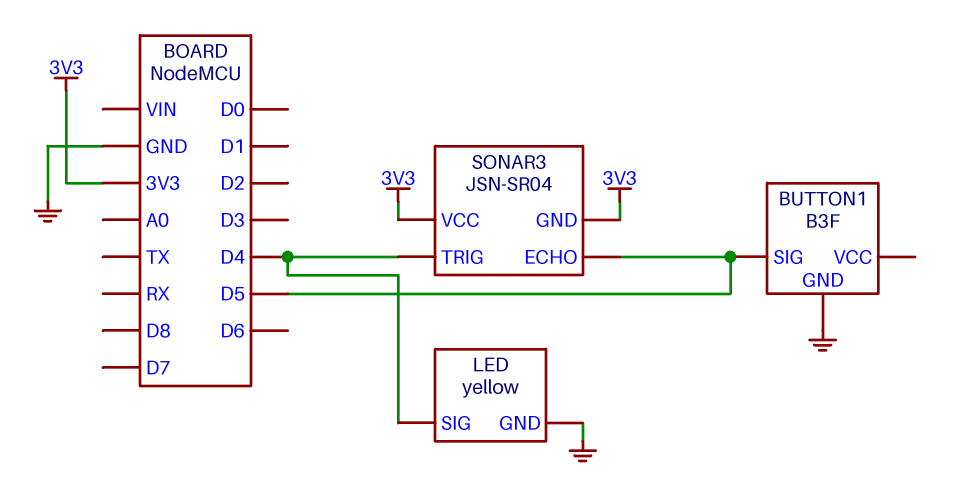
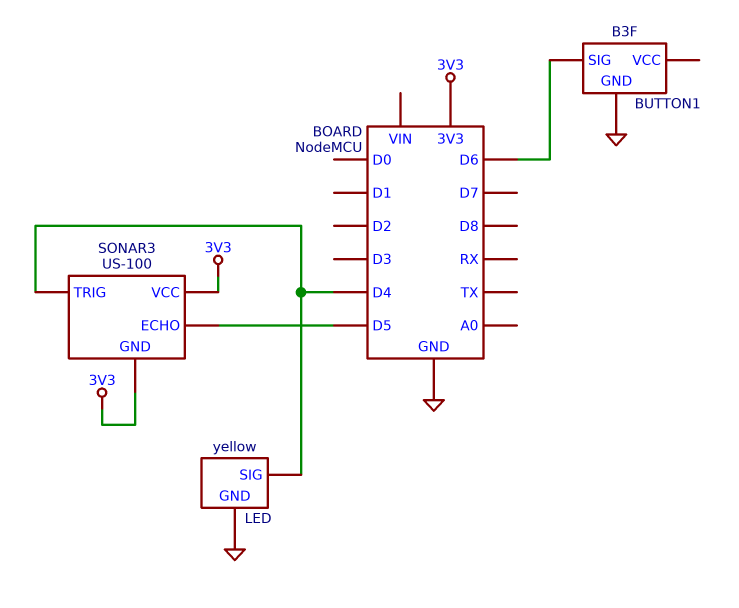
BUTTON1 pin SIG: D5 -> D6
SONAR3: JSN-SR04 -> US-100

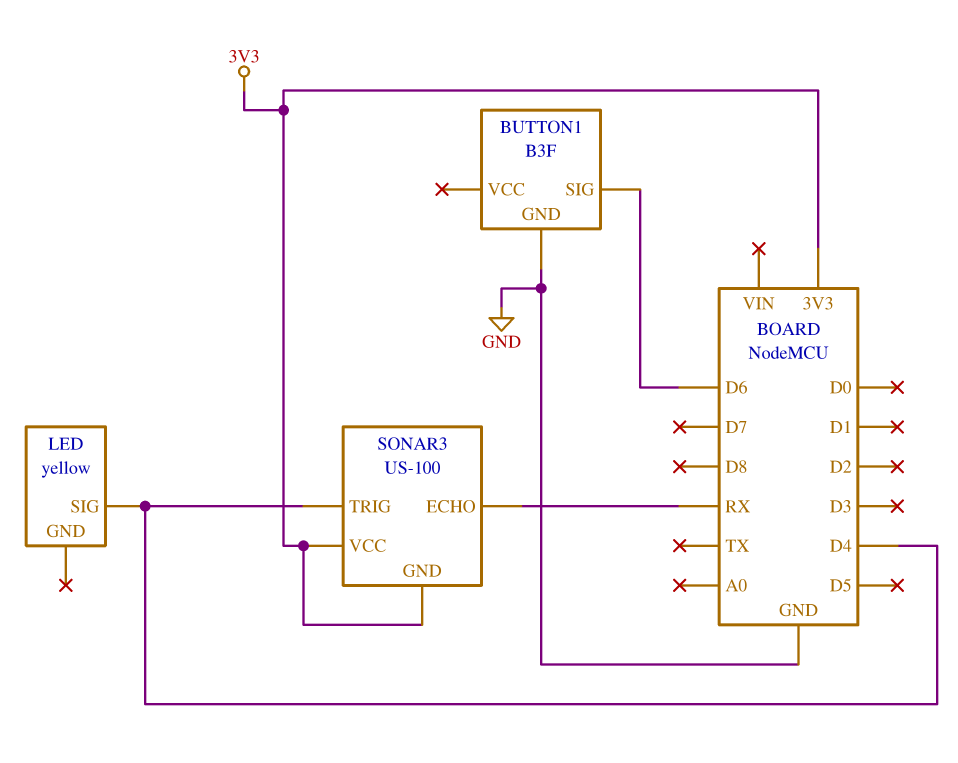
LED pin GND: GND -> none
SONAR3 pin ECHO: D5 -> RX

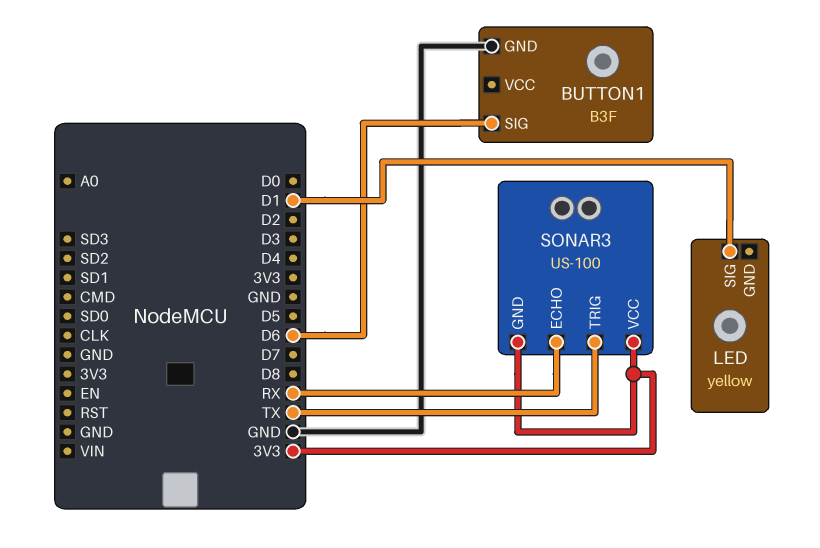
LED pin SIG: D4 -> D1
SONAR3 pin TRIG: D4 -> TX

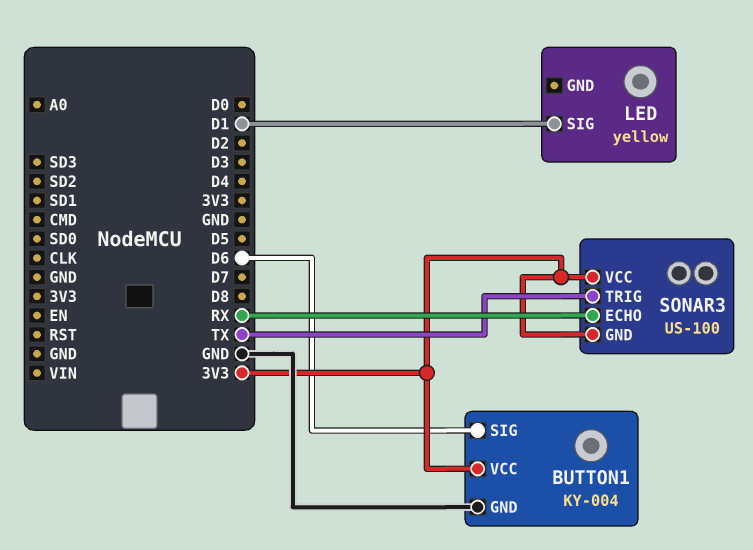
BUTTON1: B3F -> KY-004
BUTTON1 pin VCC: none -> 3V3

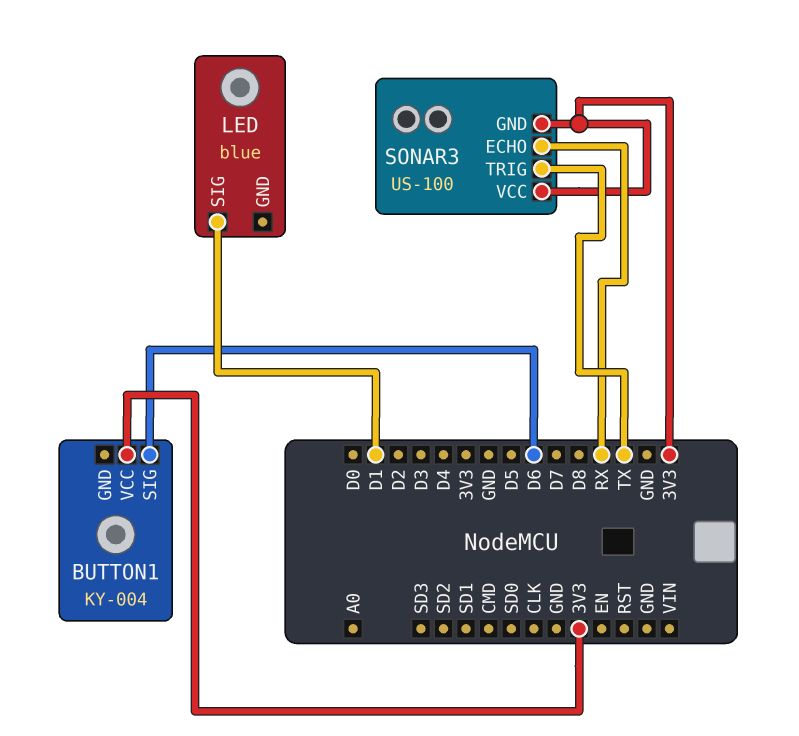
BUTTON1 pin GND: GND -> none
LED: yellow -> blue

